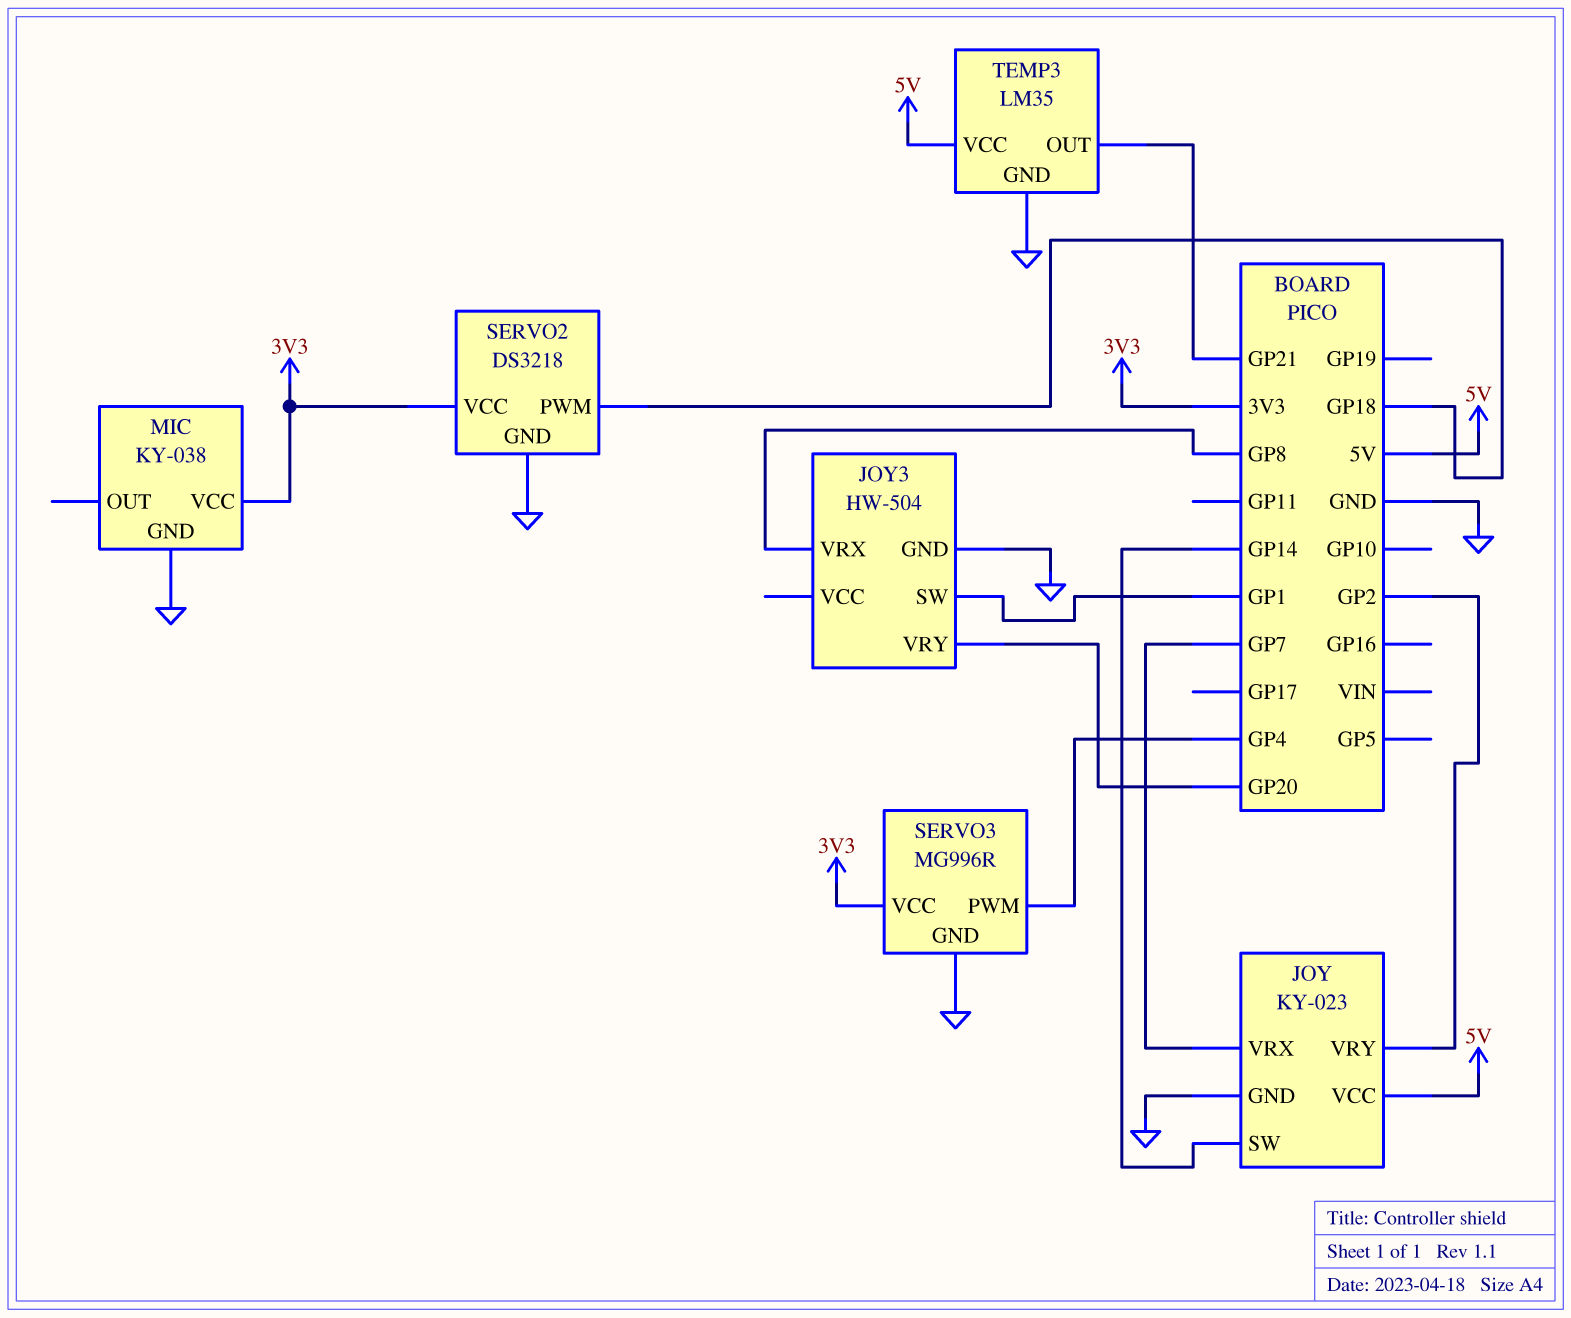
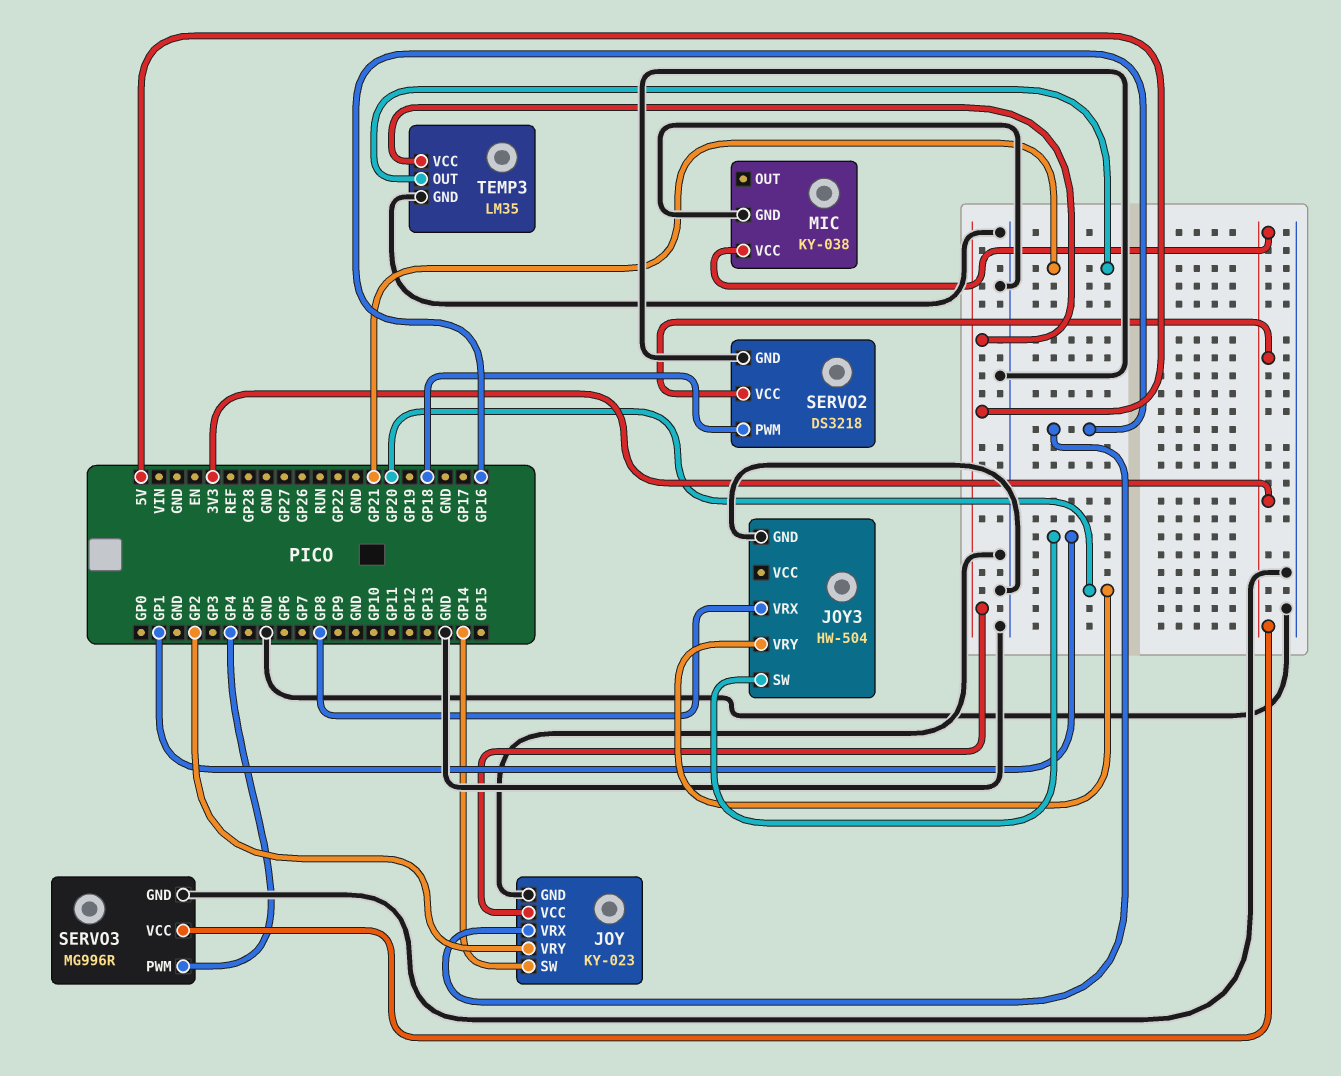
JOY pin VRX: GP7 -> GP16

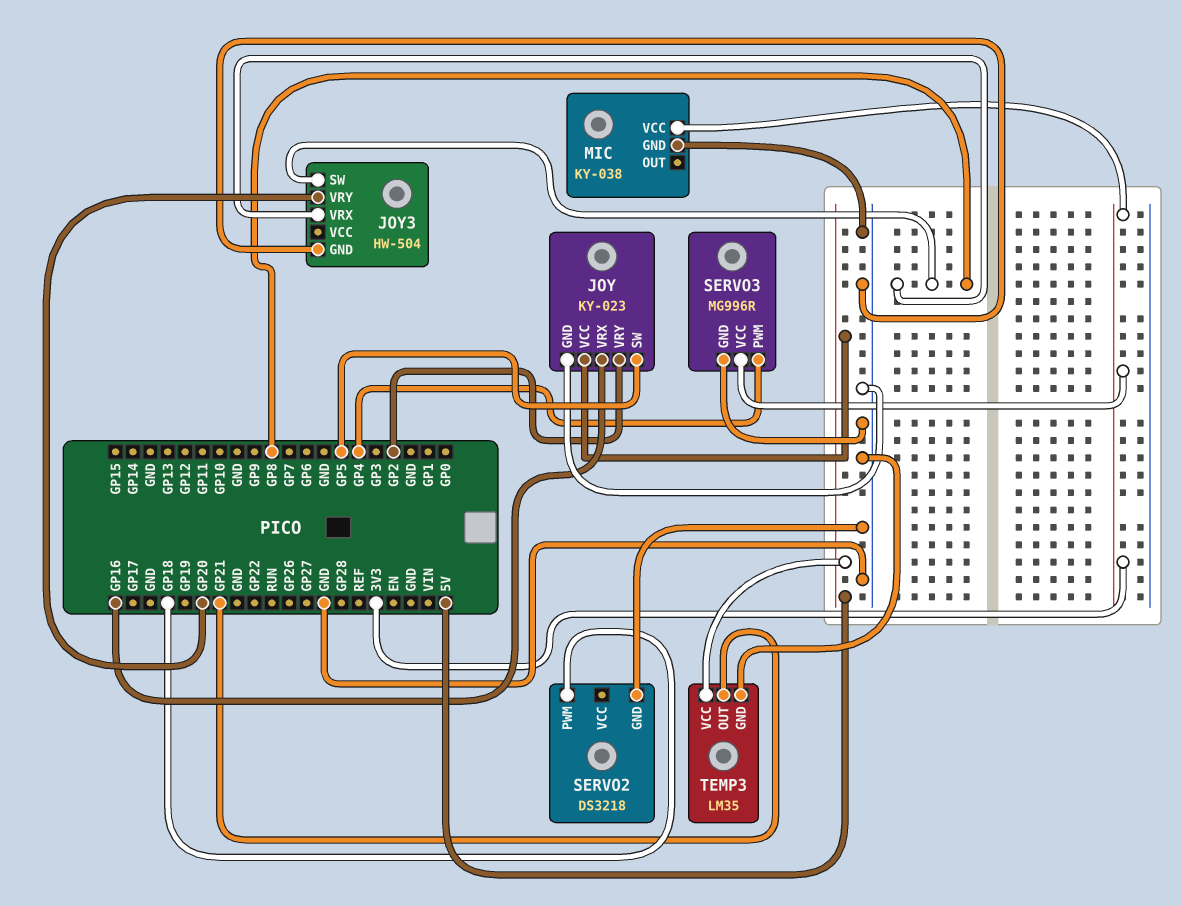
JOY pin SW: GP14 -> GP5
JOY3 pin SW: GP1 -> GP8
SERVO2 pin VCC: 3V3 -> none

